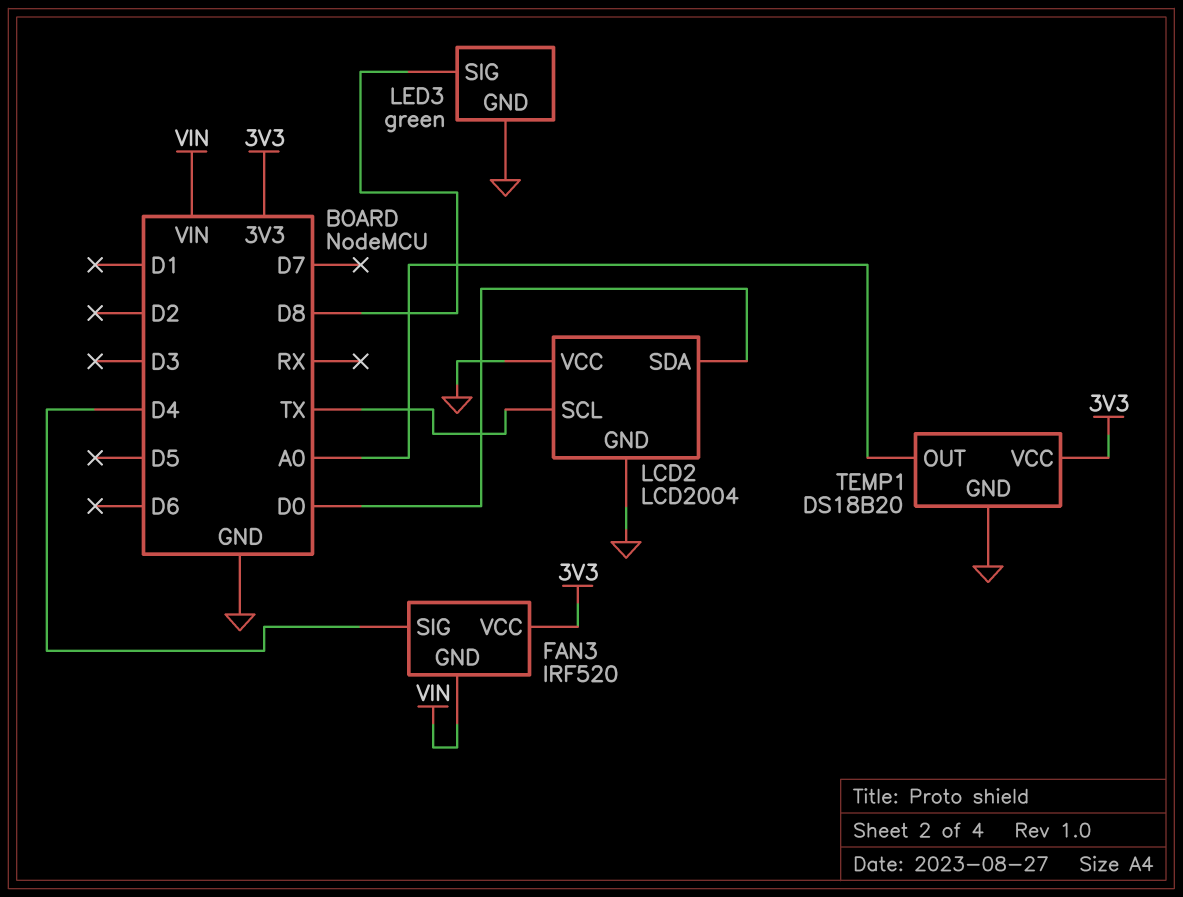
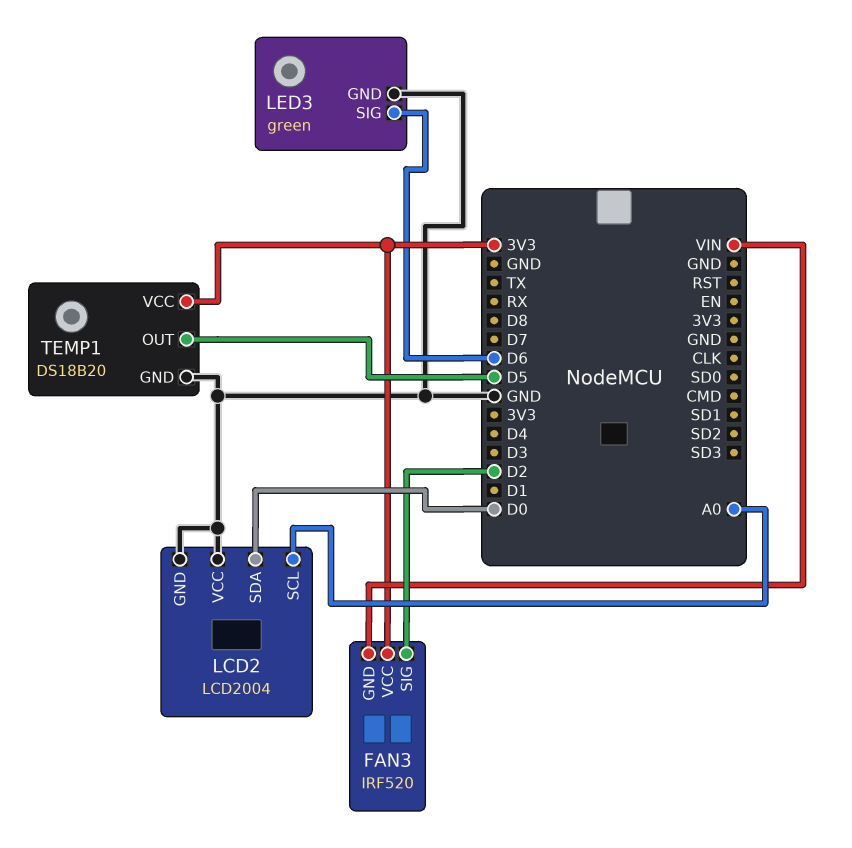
FAN3 pin SIG: D4 -> D2
LCD2 pin SCL: TX -> A0
LED3 pin SIG: D8 -> D6
TEMP1 pin OUT: A0 -> D5

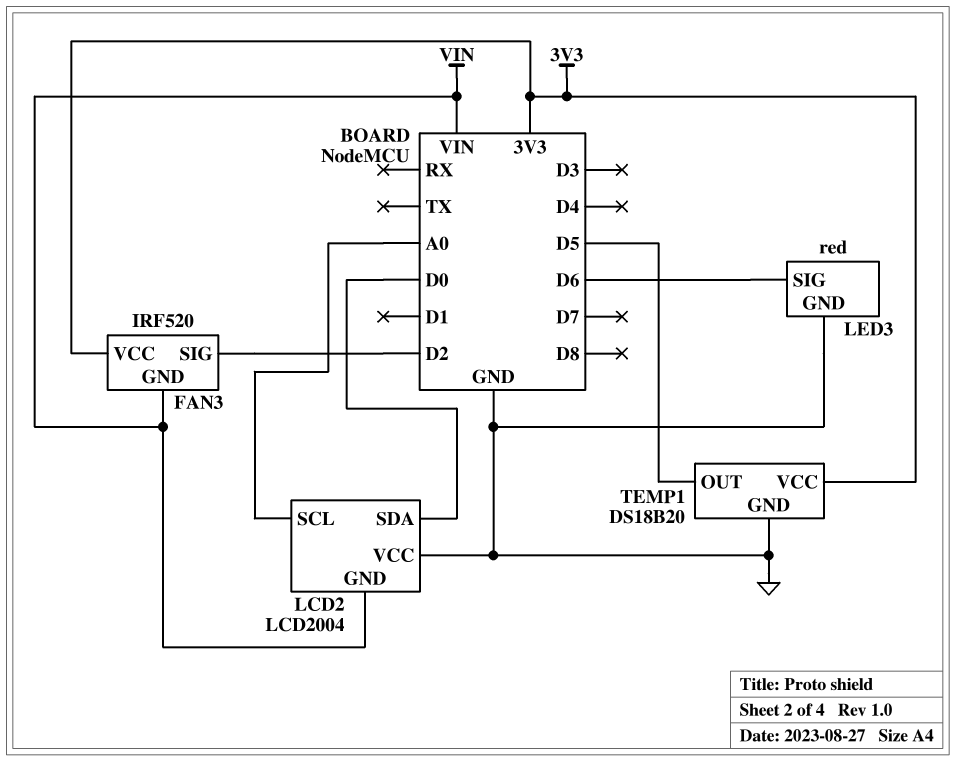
LCD2 pin GND: GND -> VIN
LED3: green -> red

